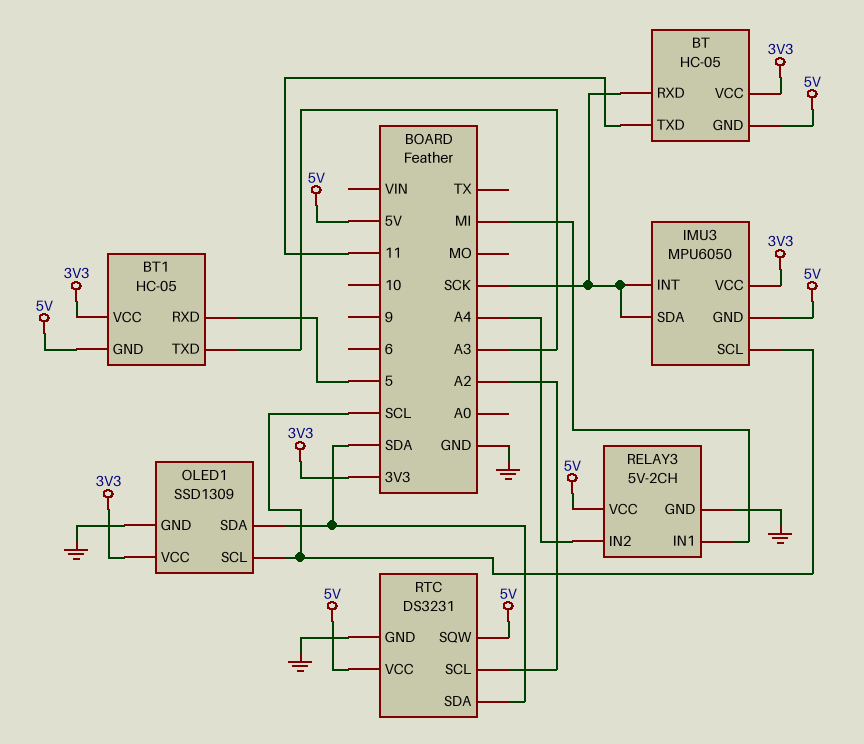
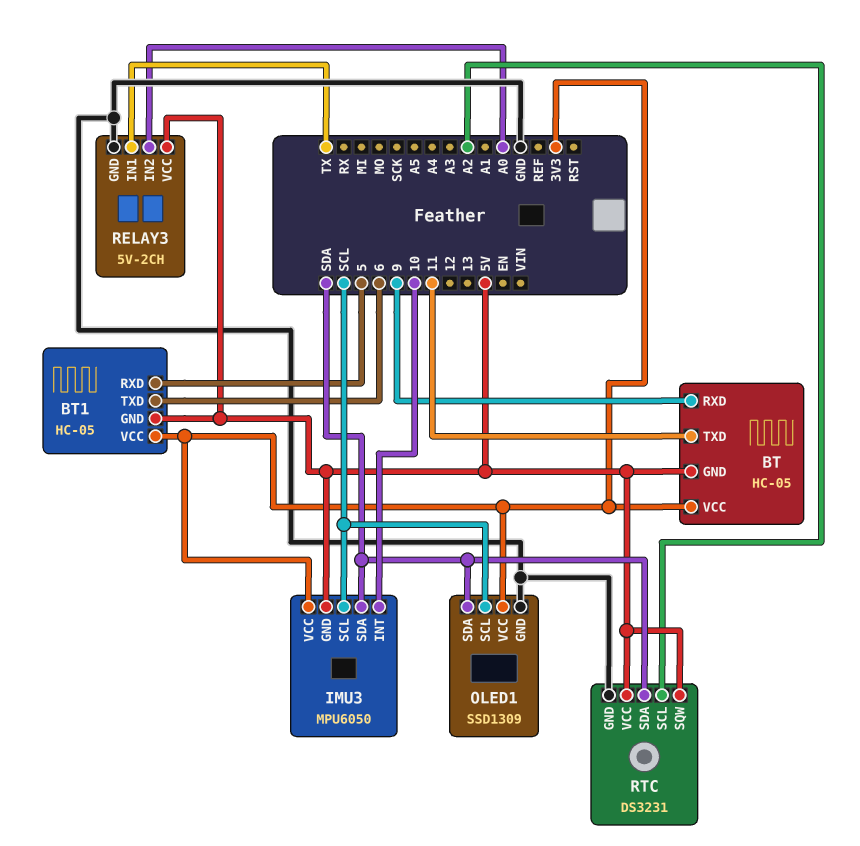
BT pin RXD: SCK -> 9
BT1 pin TXD: A3 -> 6
IMU3 pin INT: SCK -> 10
IMU3 pin SDA: SCK -> SDA
RELAY3 pin IN1: MI -> TX
RELAY3 pin IN2: A4 -> A0

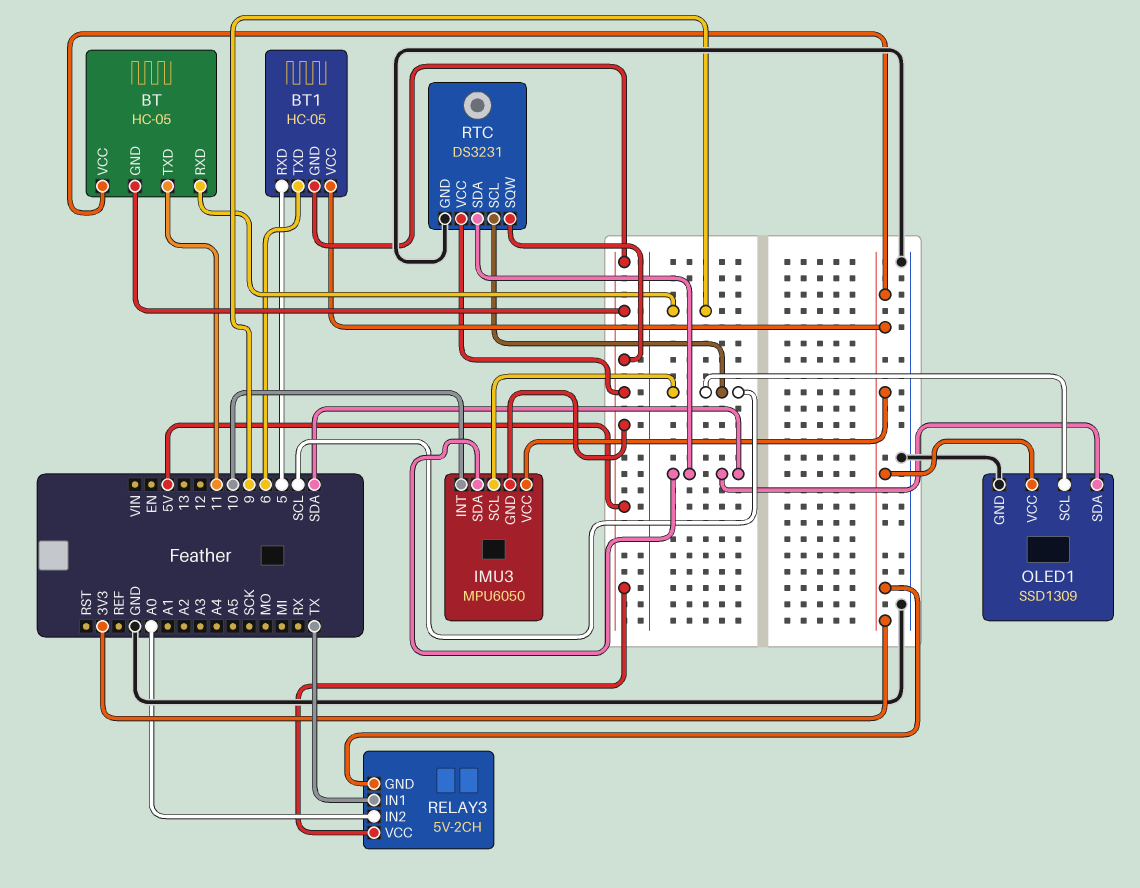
RELAY3 pin GND: GND -> 3V3
RTC pin SCL: A2 -> SCL

